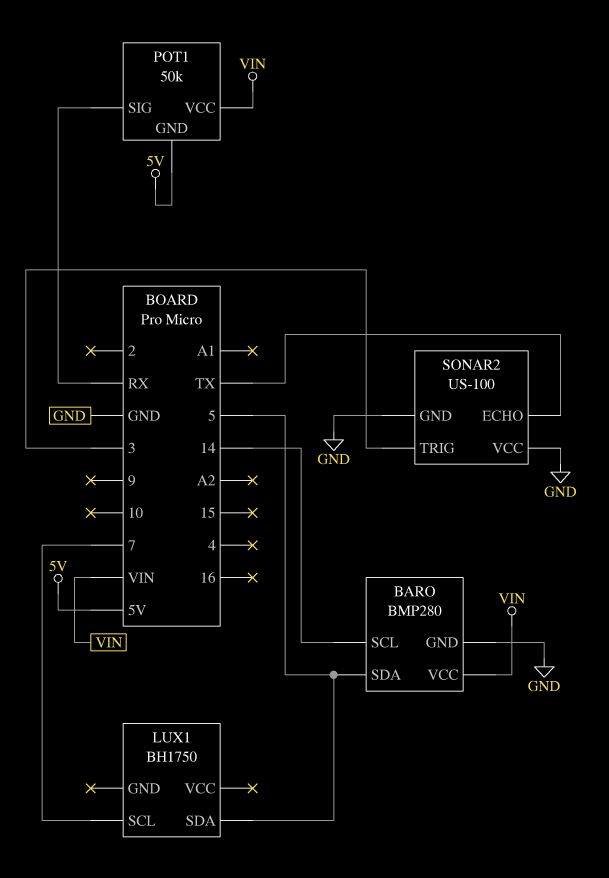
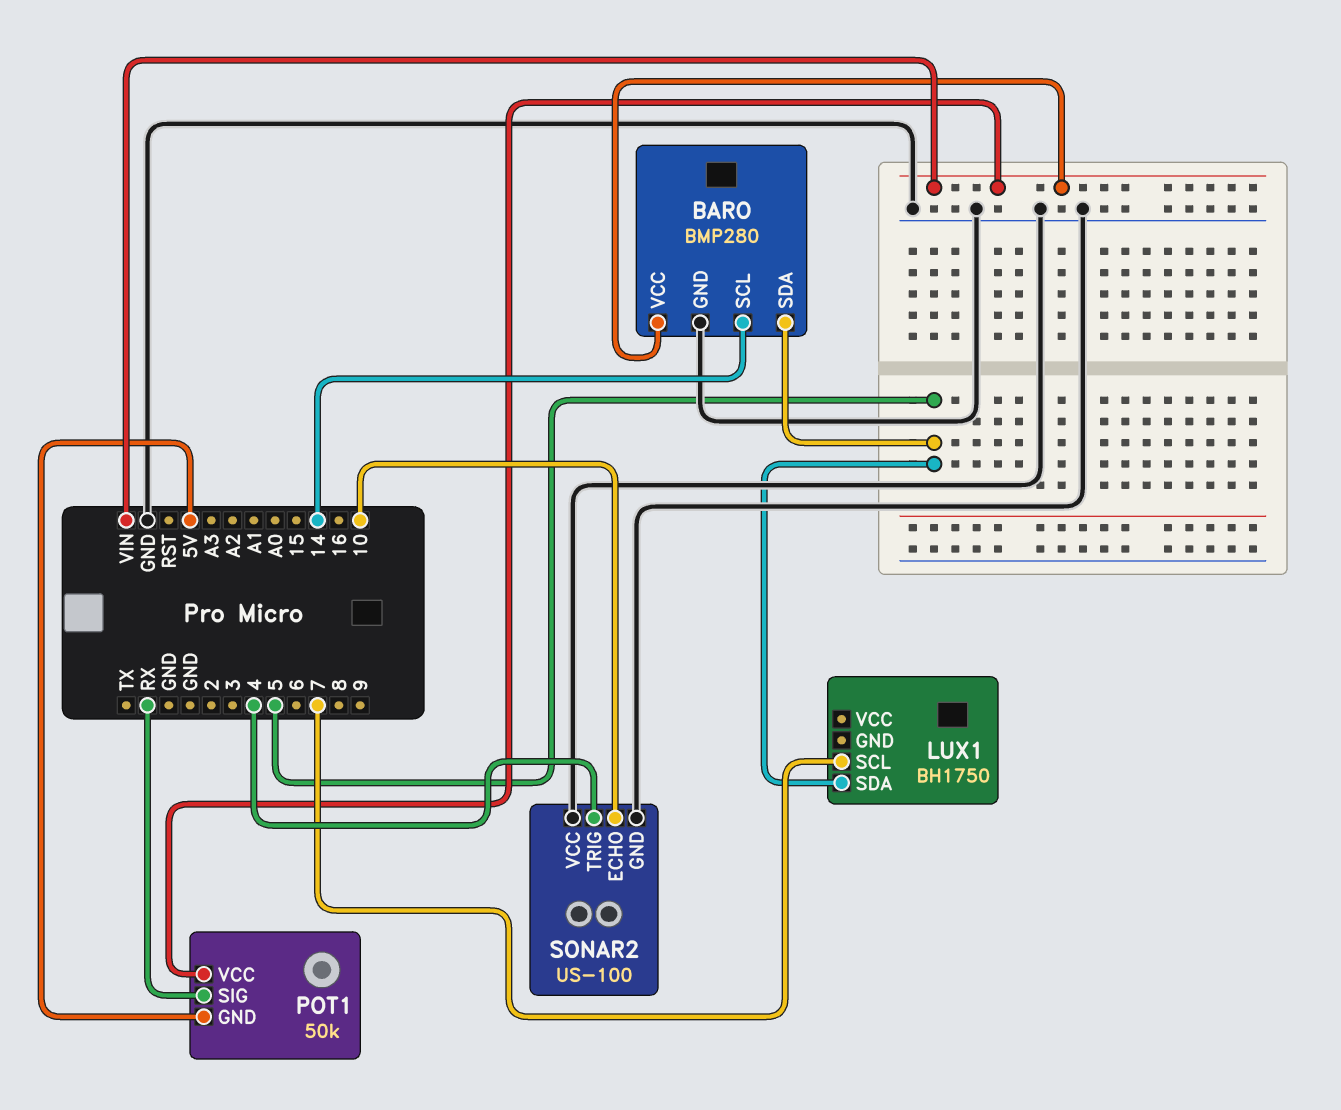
SONAR2 pin ECHO: TX -> 10
SONAR2 pin TRIG: 3 -> 4

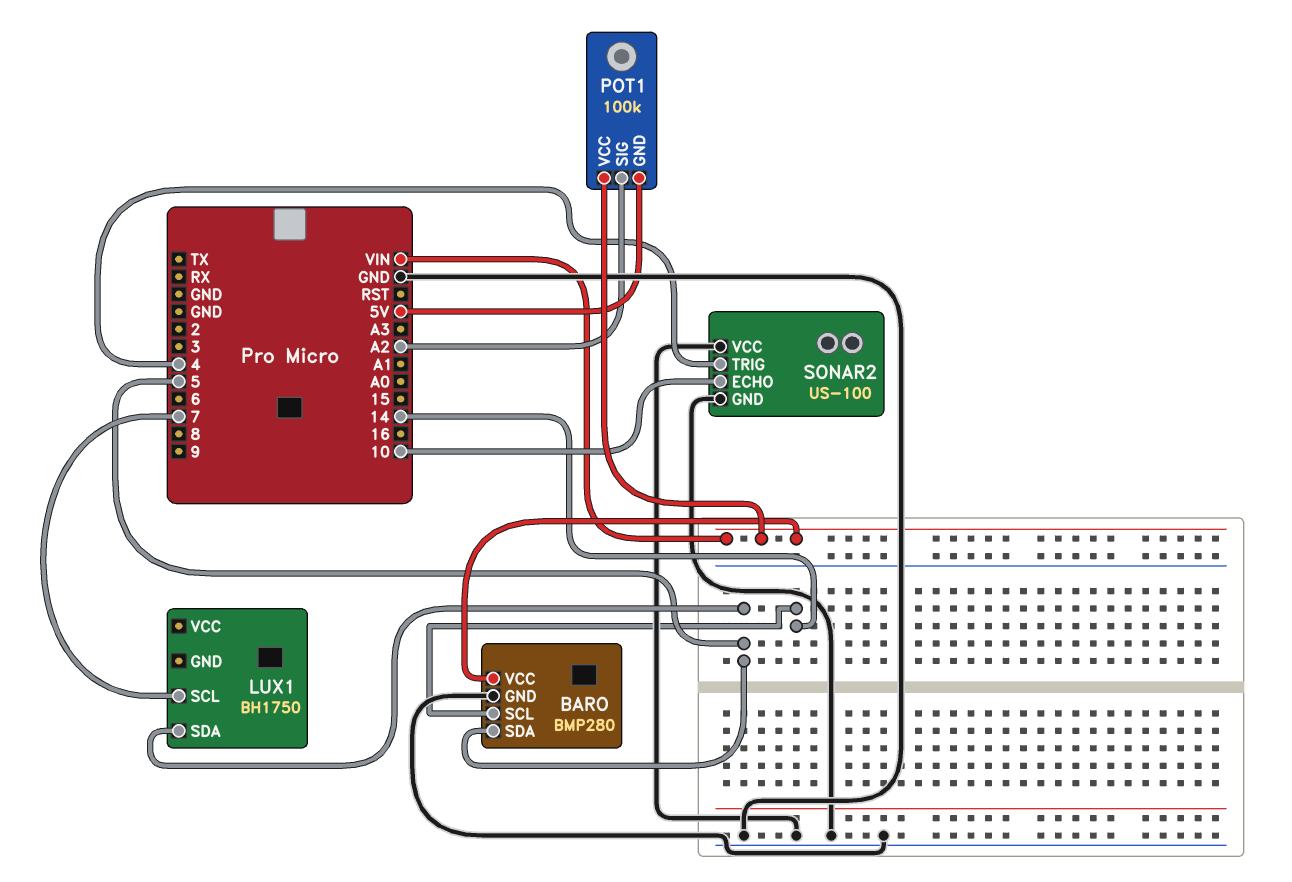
POT1: 50k -> 100k
POT1 pin SIG: RX -> A2

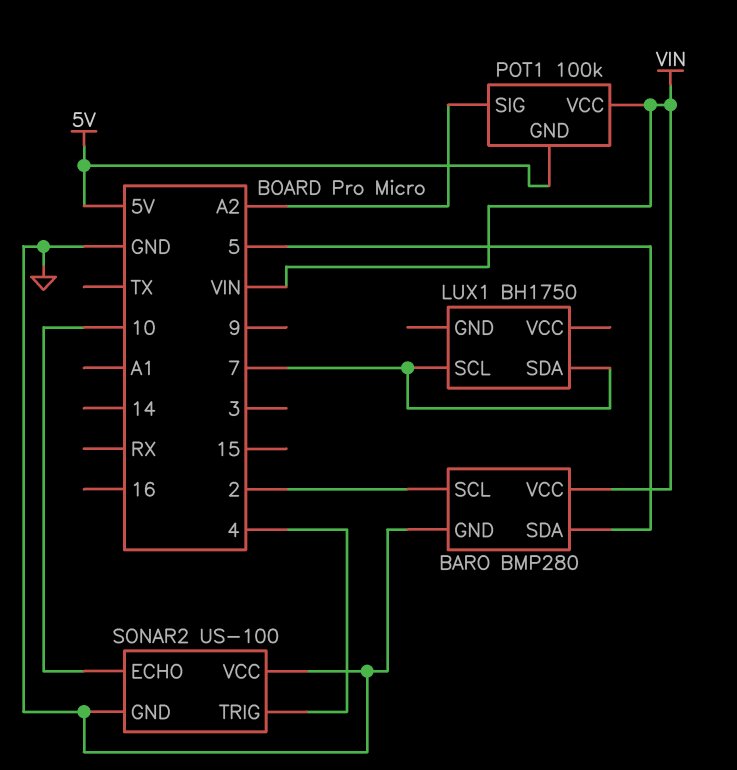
BARO pin SCL: 14 -> 2
LUX1 pin SDA: 5 -> 7

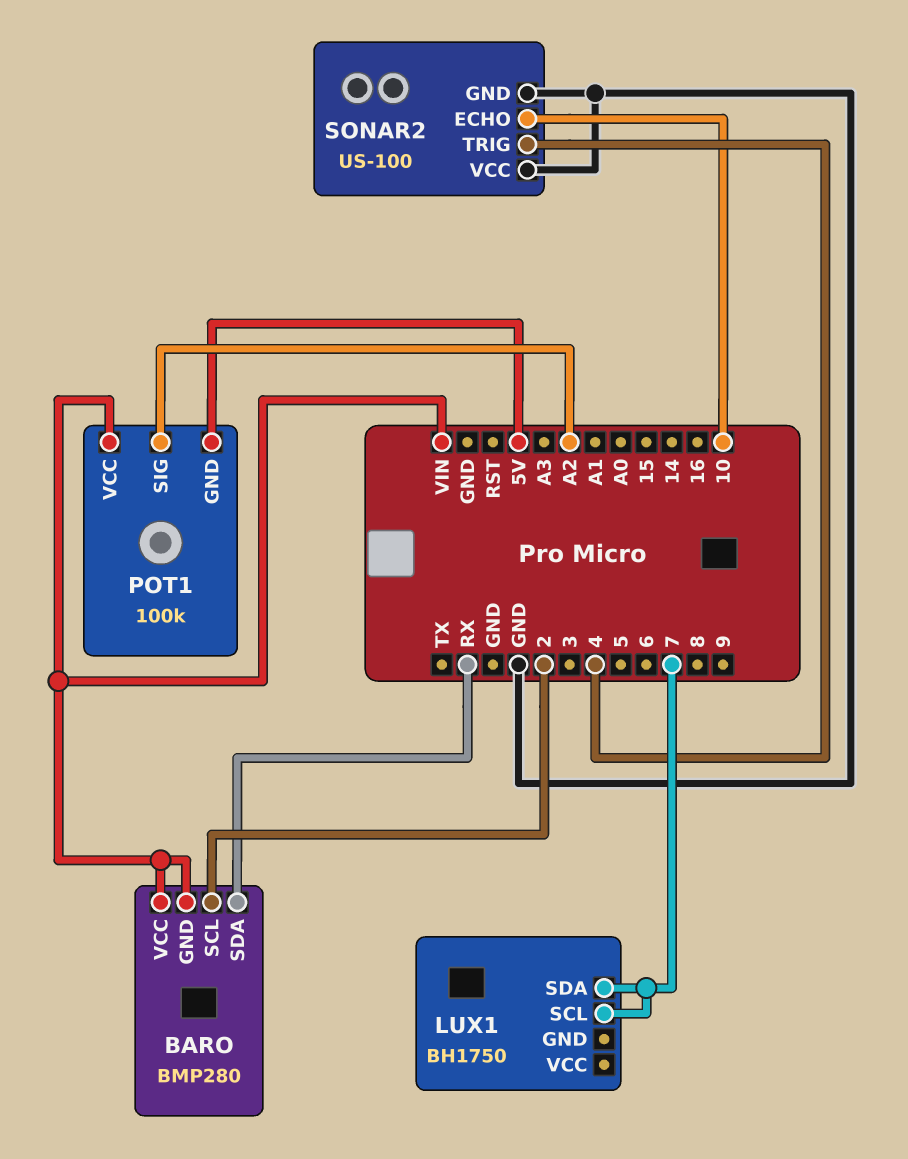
BARO pin GND: GND -> VIN
BARO pin SDA: 5 -> RX

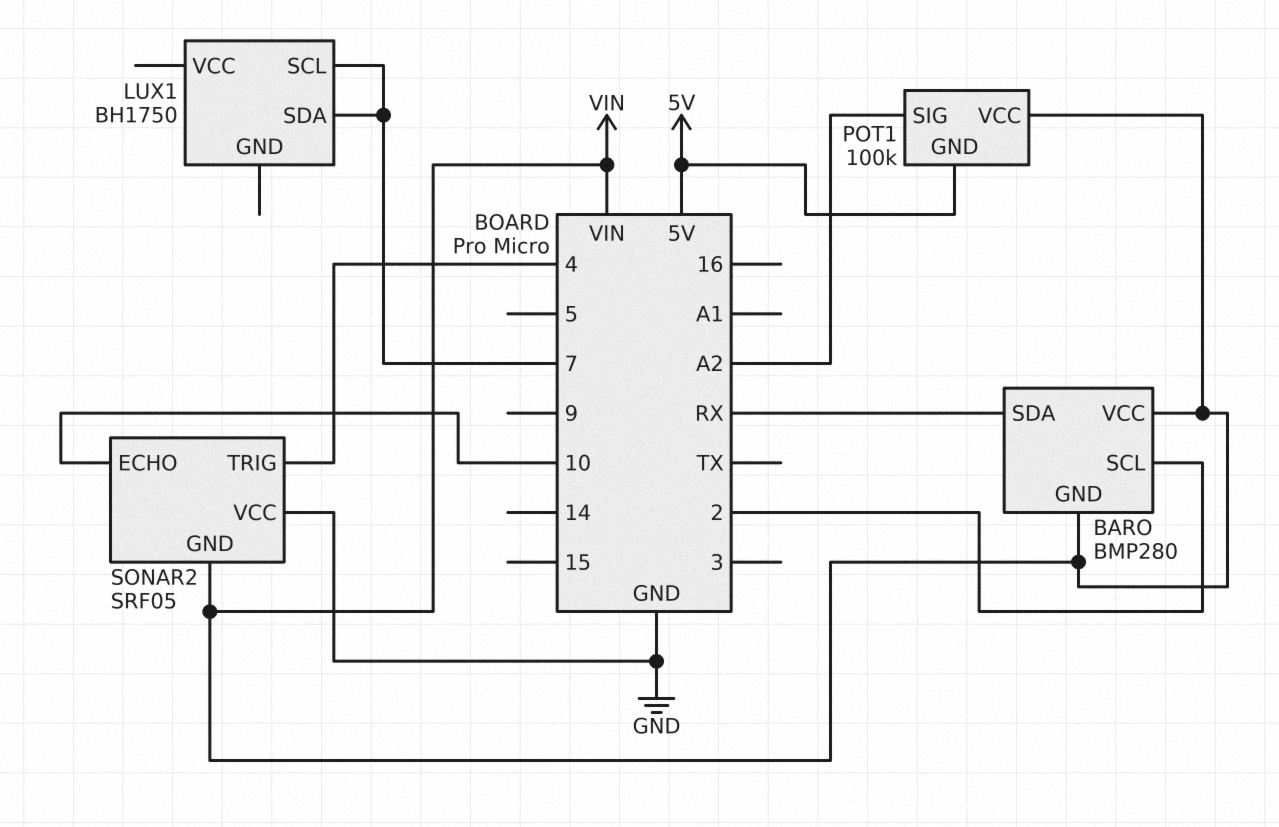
SONAR2: US-100 -> SRF05
SONAR2 pin GND: GND -> VIN

